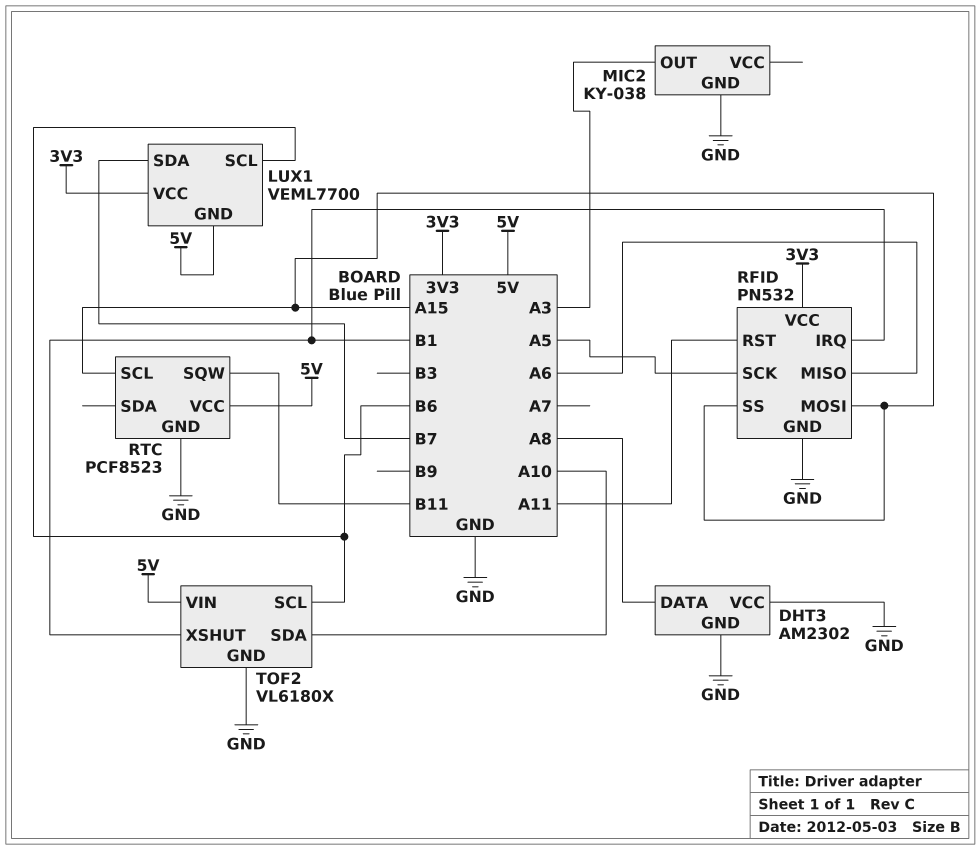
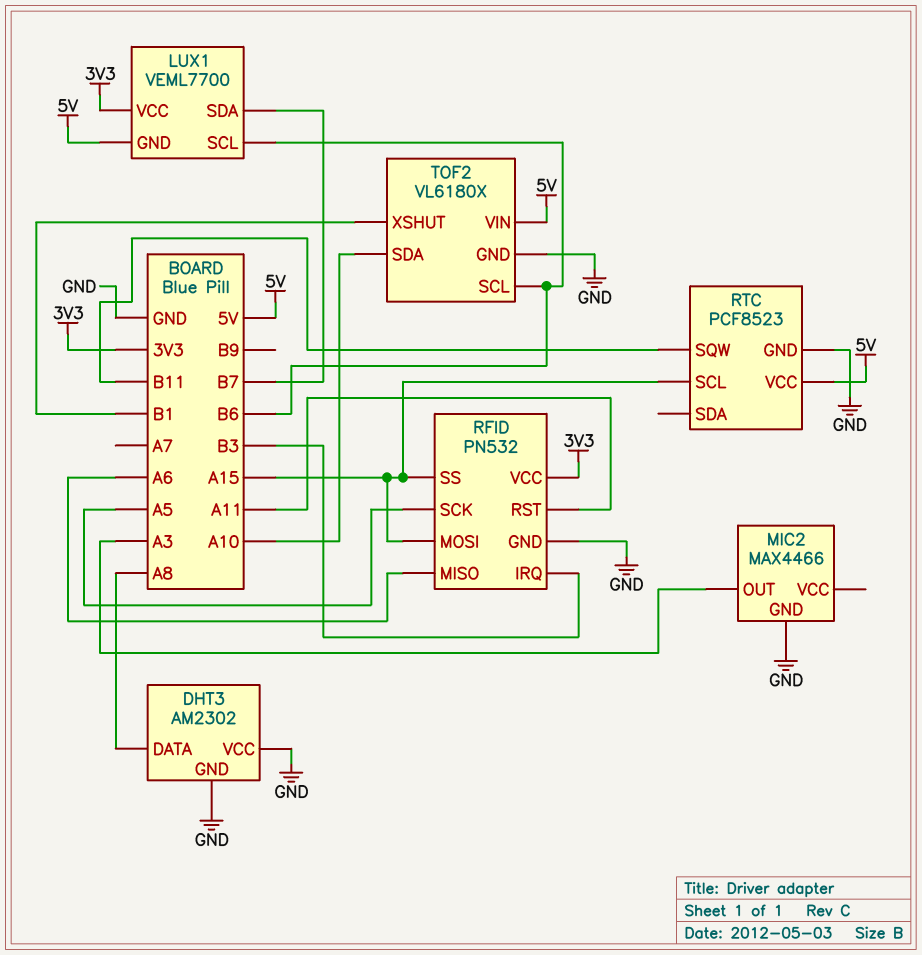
MIC2: KY-038 -> MAX4466
RFID pin IRQ: B1 -> B3

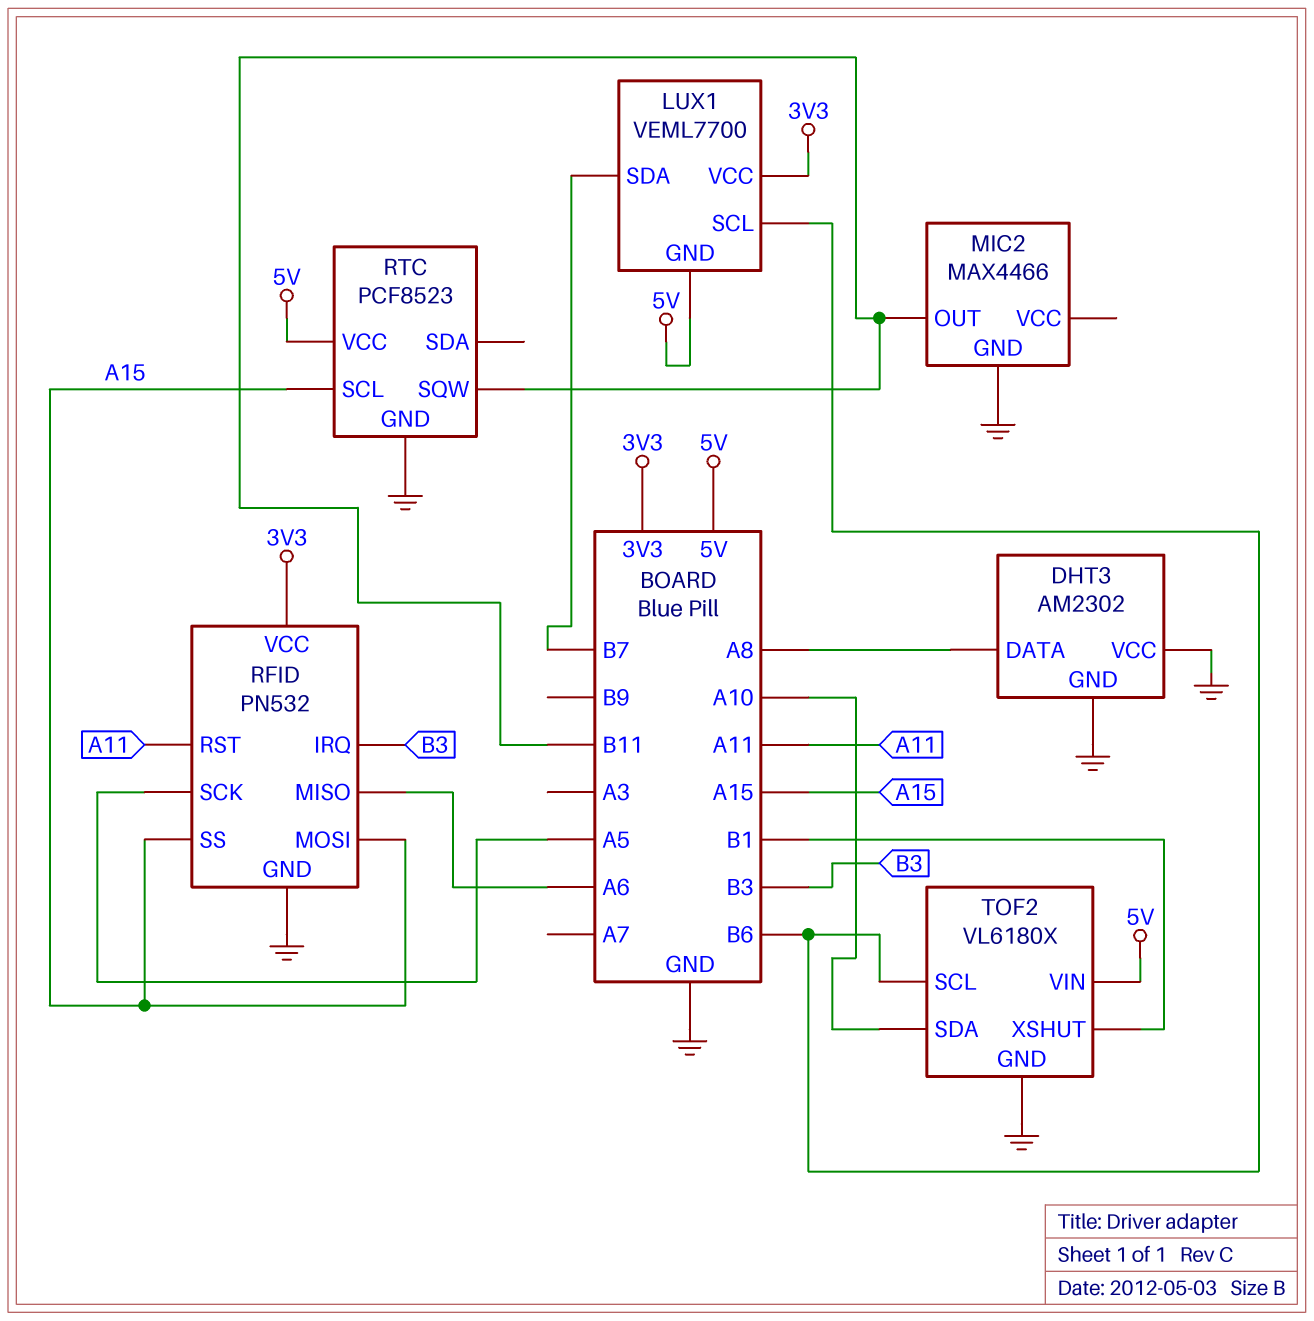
MIC2 pin OUT: A3 -> B11

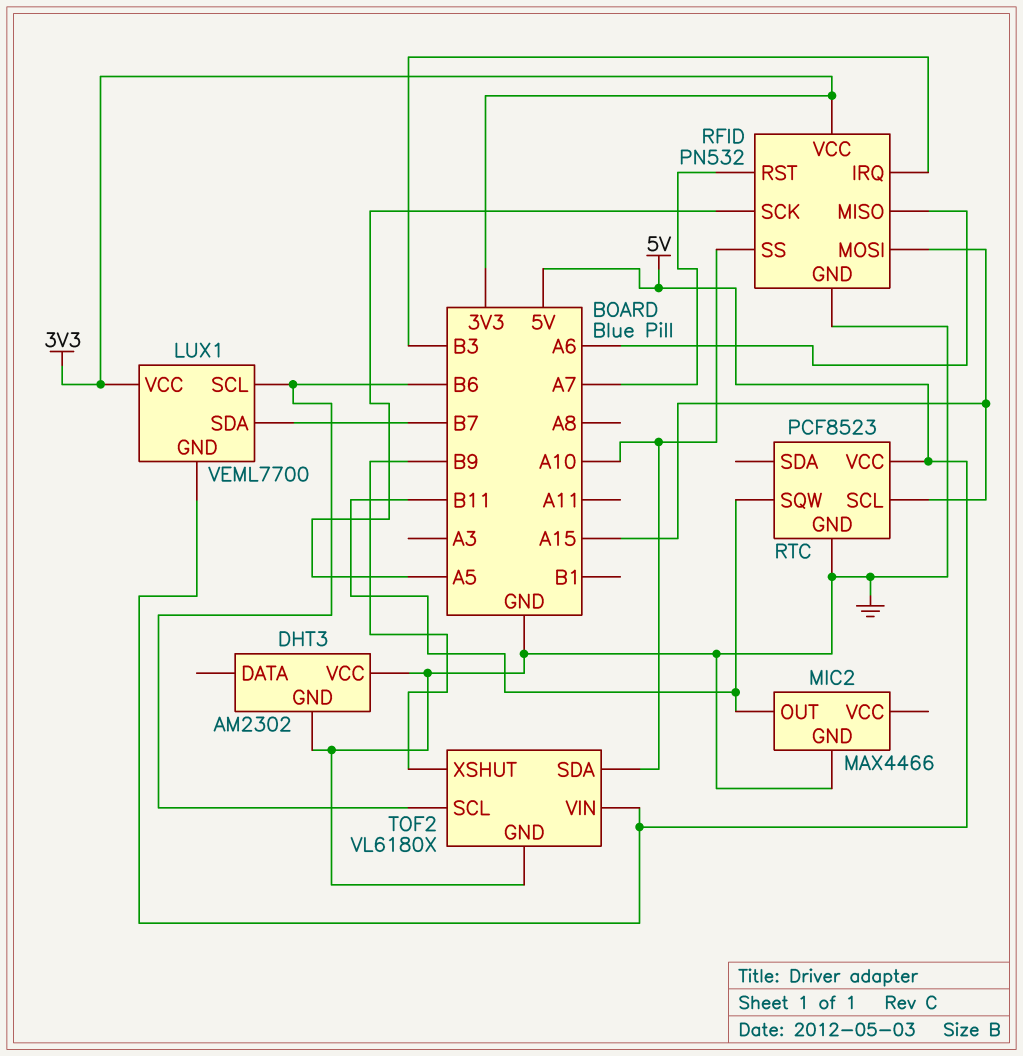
DHT3 pin DATA: A8 -> none
RFID pin RST: A11 -> A7
RFID pin SS: A15 -> A10
TOF2 pin XSHUT: B1 -> B9

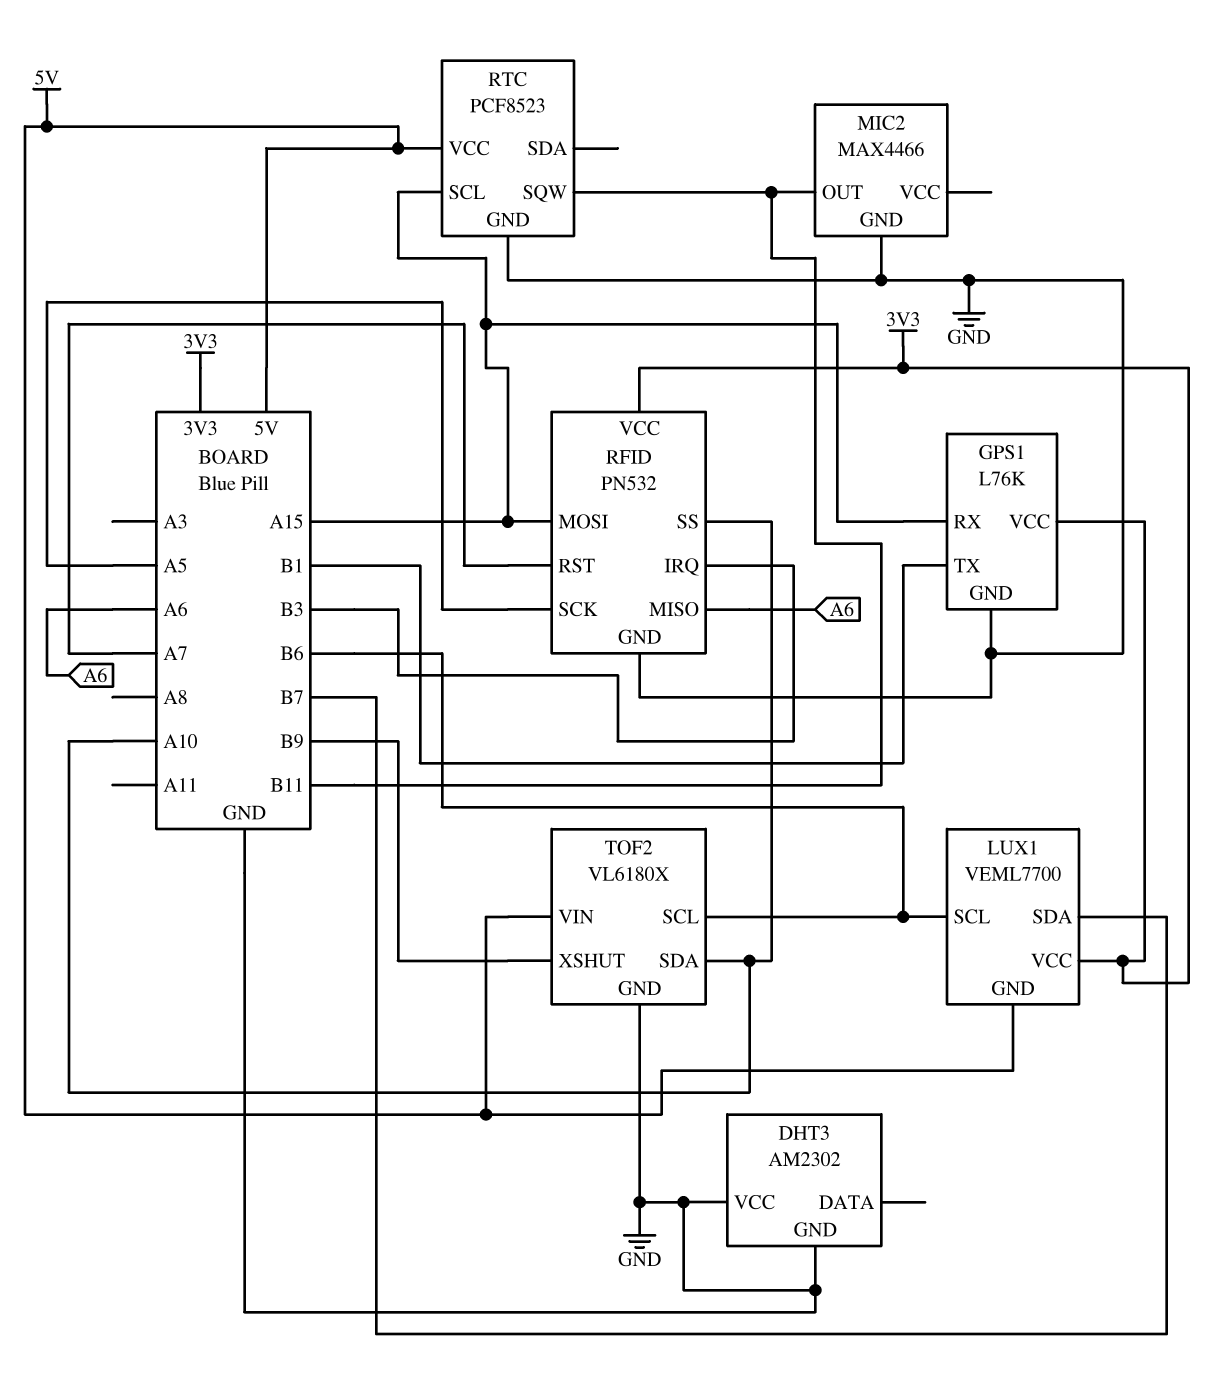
GPS1: none -> L76K
GPS1 pin GND: none -> GND
GPS1 pin RX: none -> A15
GPS1 pin TX: none -> B1
GPS1 pin VCC: none -> 3V3

